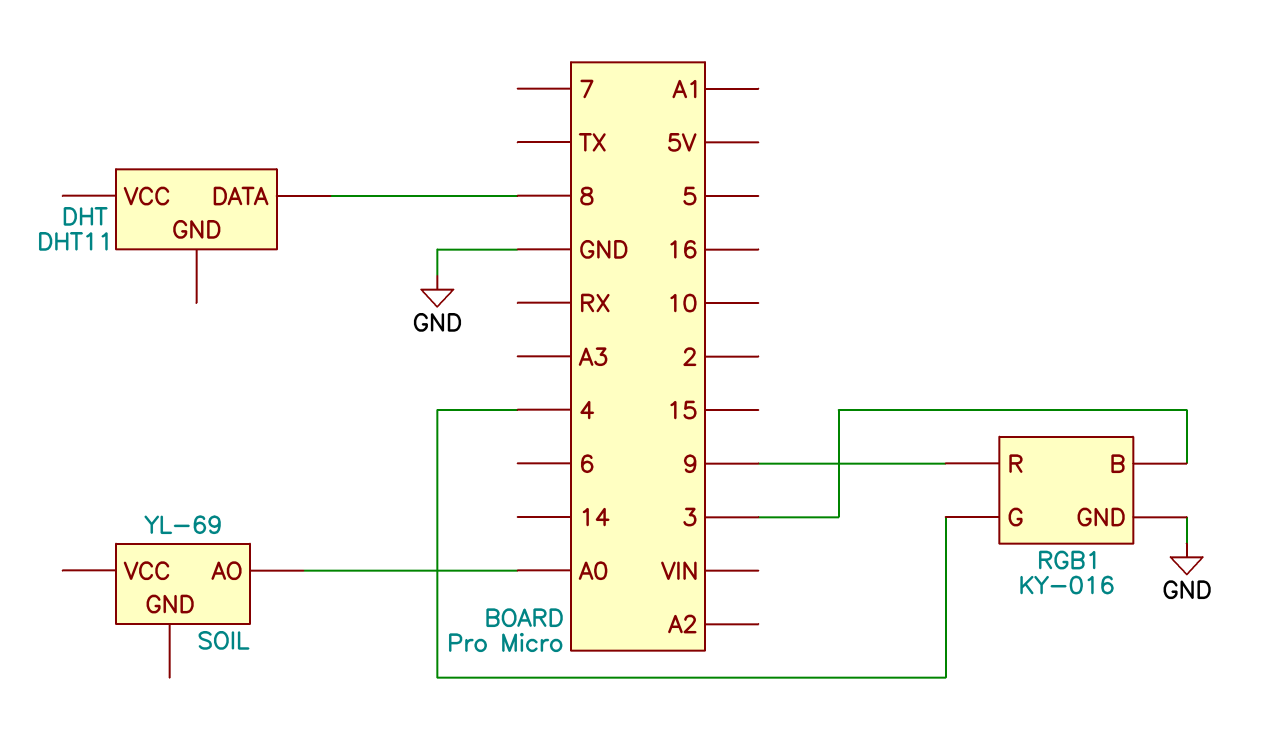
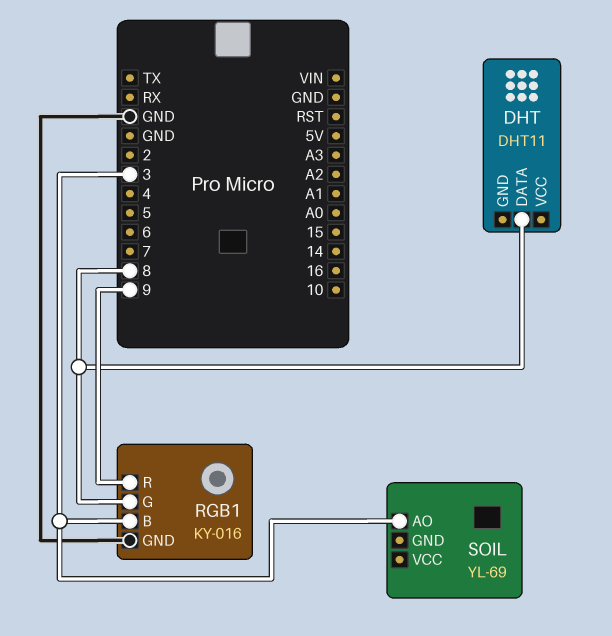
RGB1 pin G: 4 -> 8
SOIL pin AO: A0 -> 3

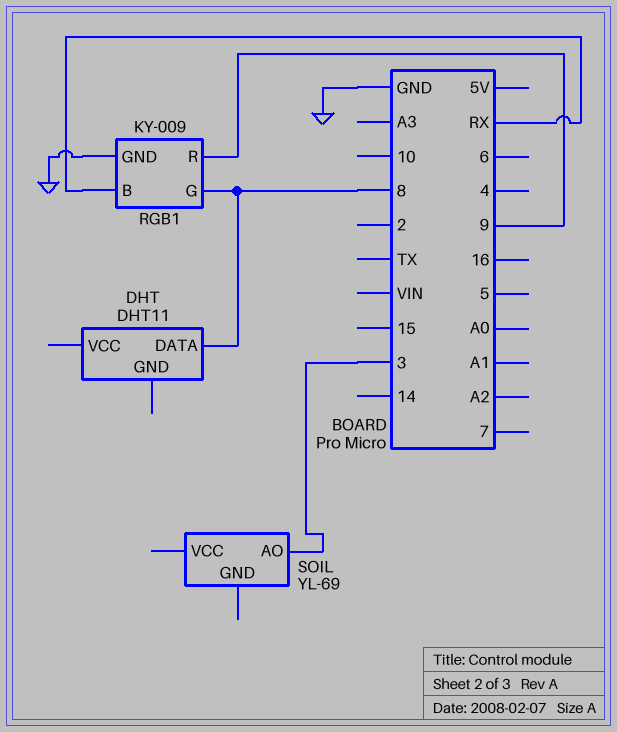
RGB1: KY-016 -> KY-009
RGB1 pin B: 3 -> RX

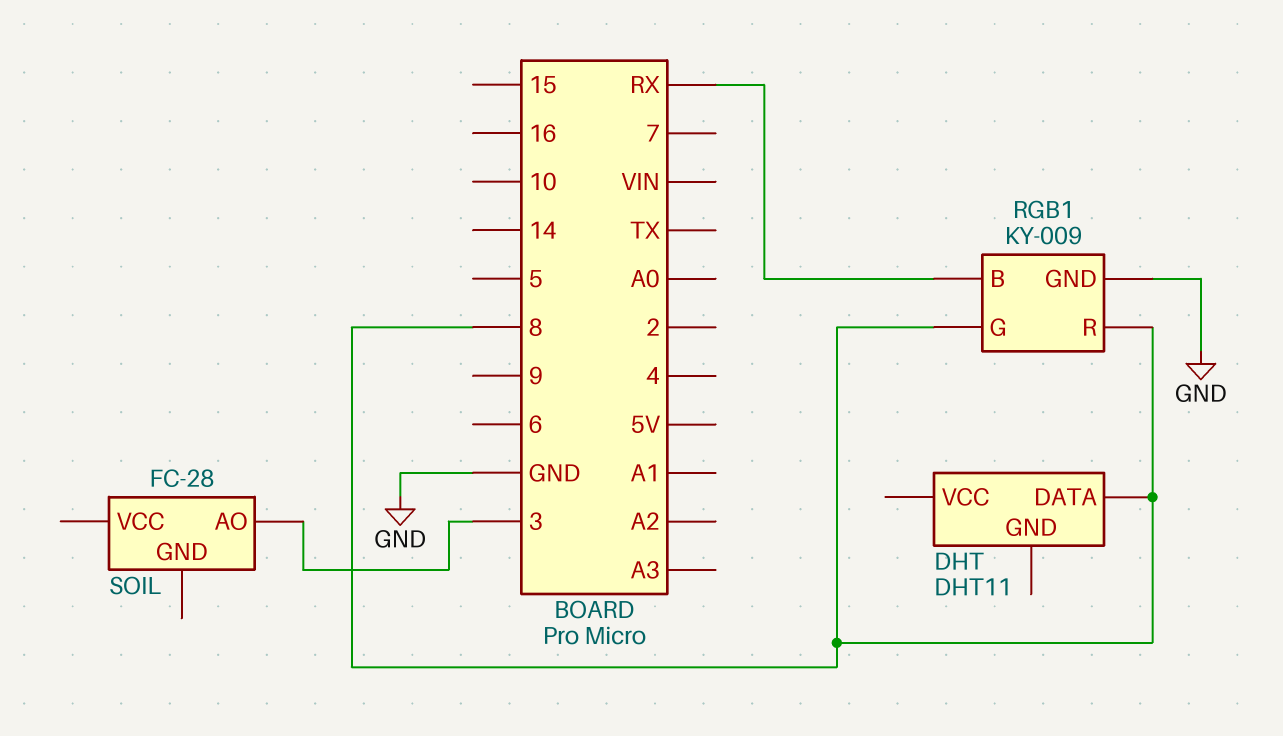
RGB1 pin R: 9 -> 8
SOIL: YL-69 -> FC-28

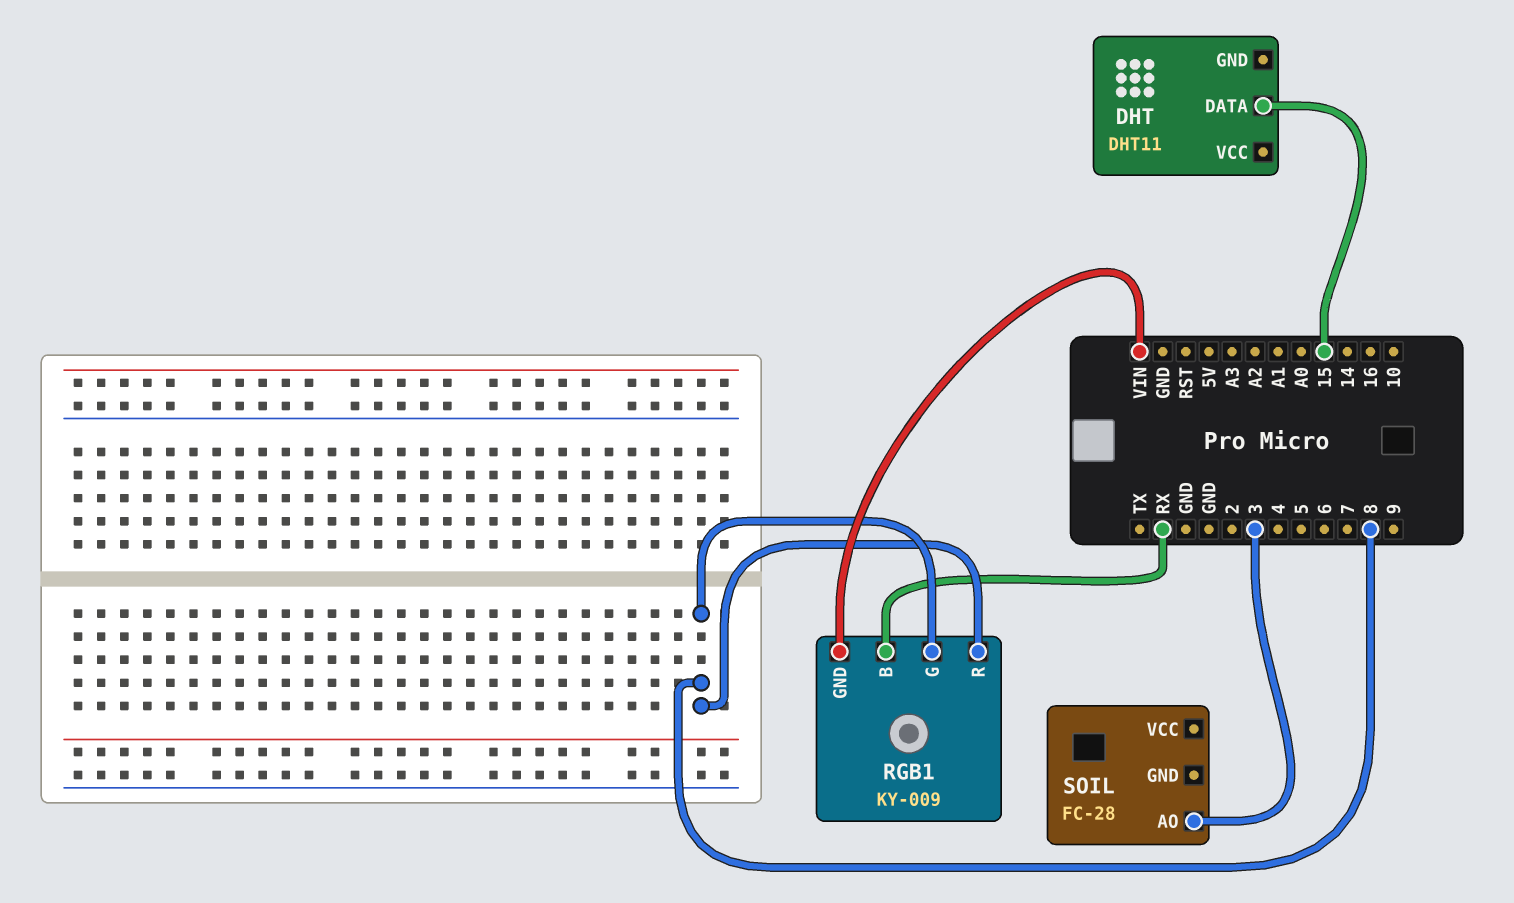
DHT pin DATA: 8 -> 15
RGB1 pin GND: GND -> VIN

